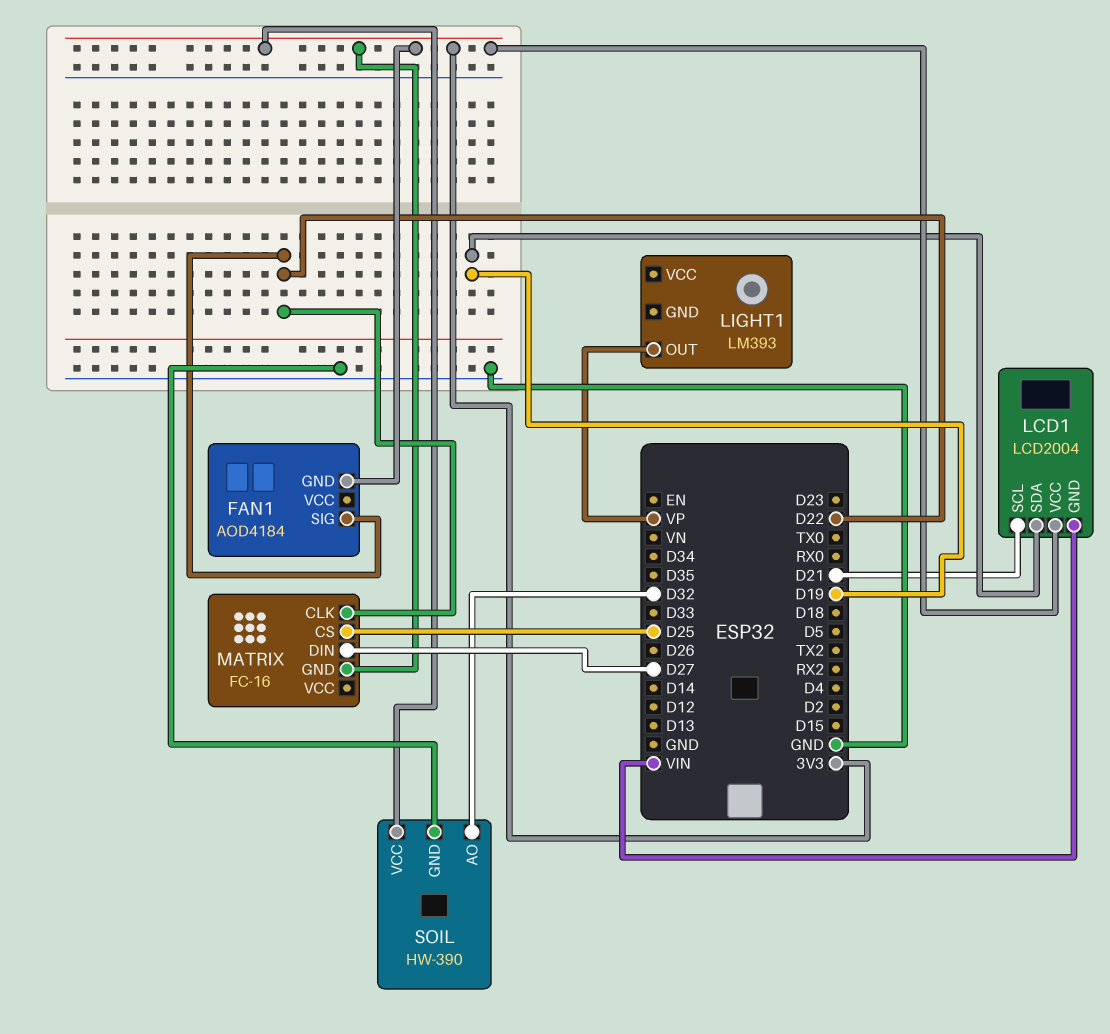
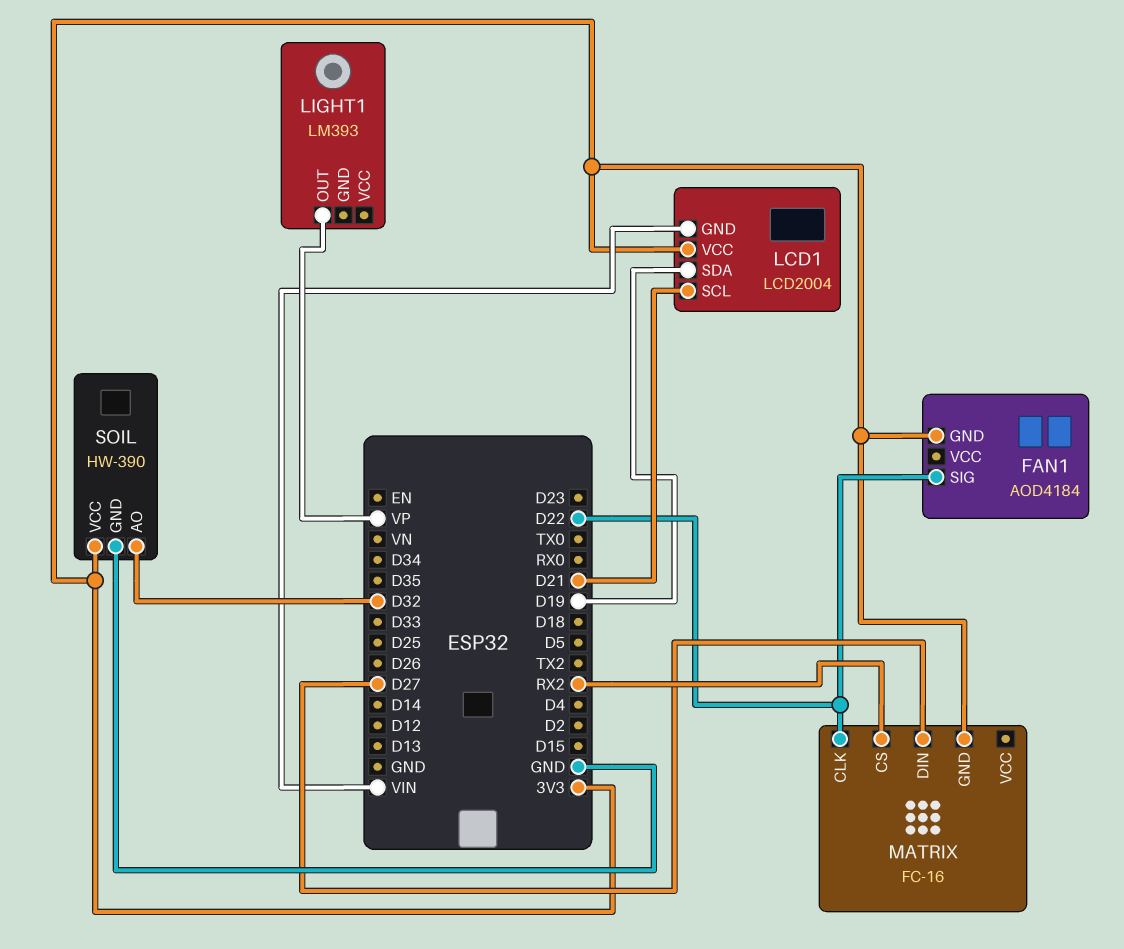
MATRIX pin CS: D25 -> RX2

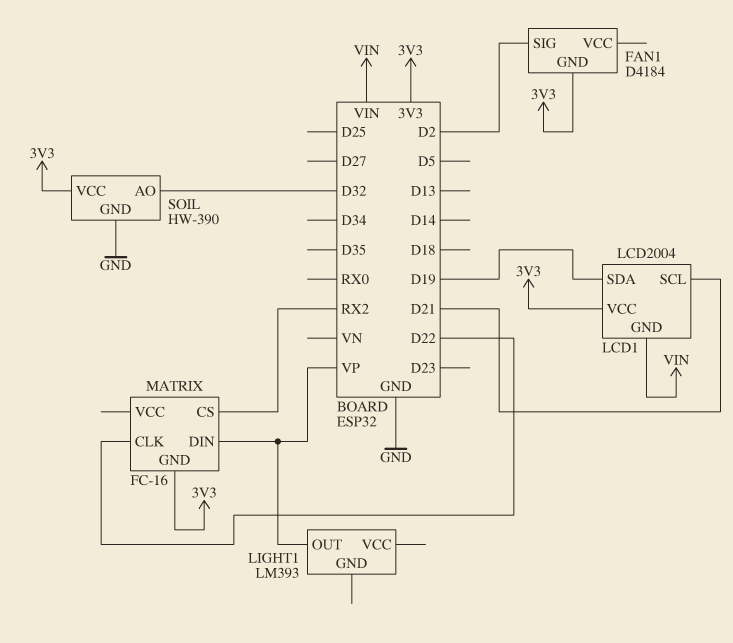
FAN1: AOD4184 -> D4184
FAN1 pin SIG: D22 -> D2
MATRIX pin DIN: D27 -> VP

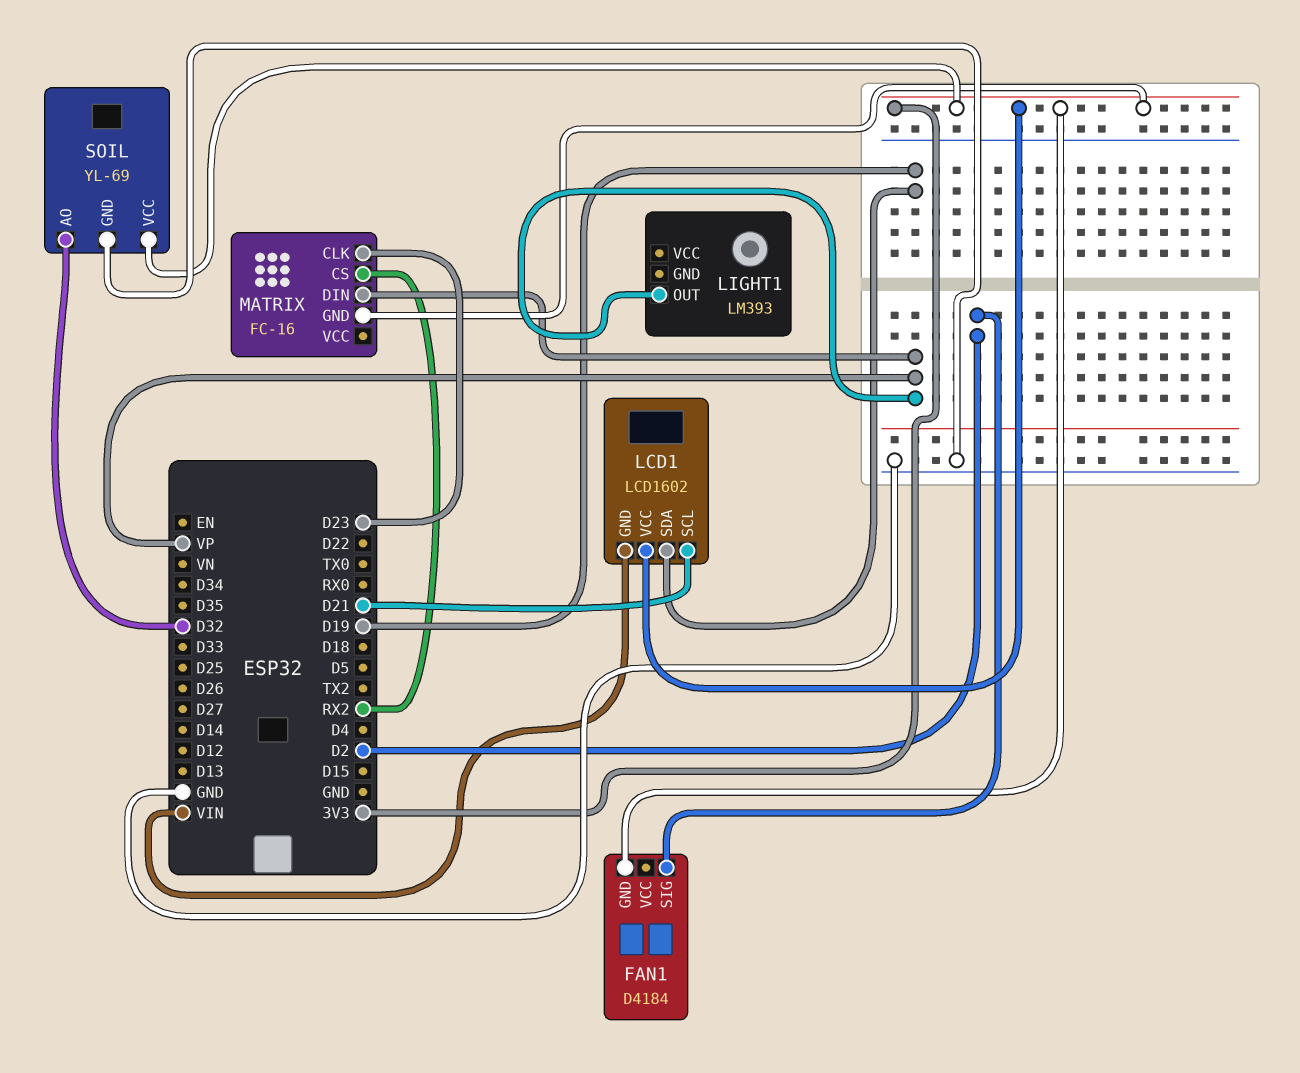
LCD1: LCD2004 -> LCD1602
MATRIX pin CLK: D22 -> D23
SOIL: HW-390 -> YL-69

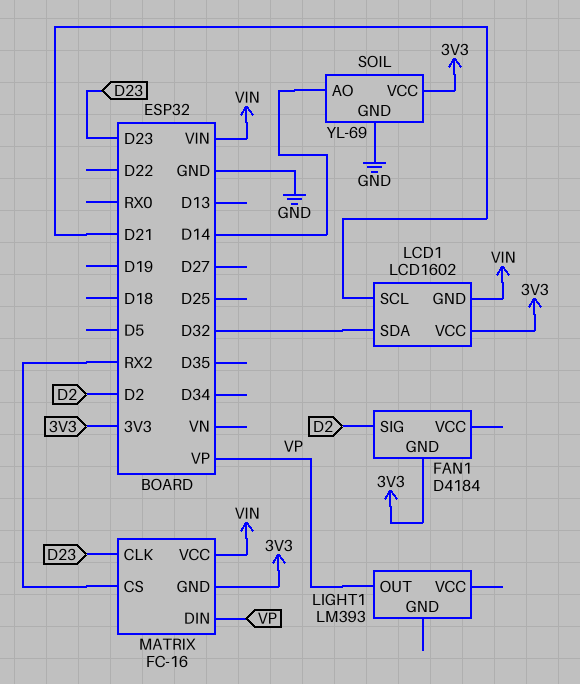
LCD1 pin SDA: D19 -> D32
MATRIX pin VCC: none -> VIN
SOIL pin AO: D32 -> D14

